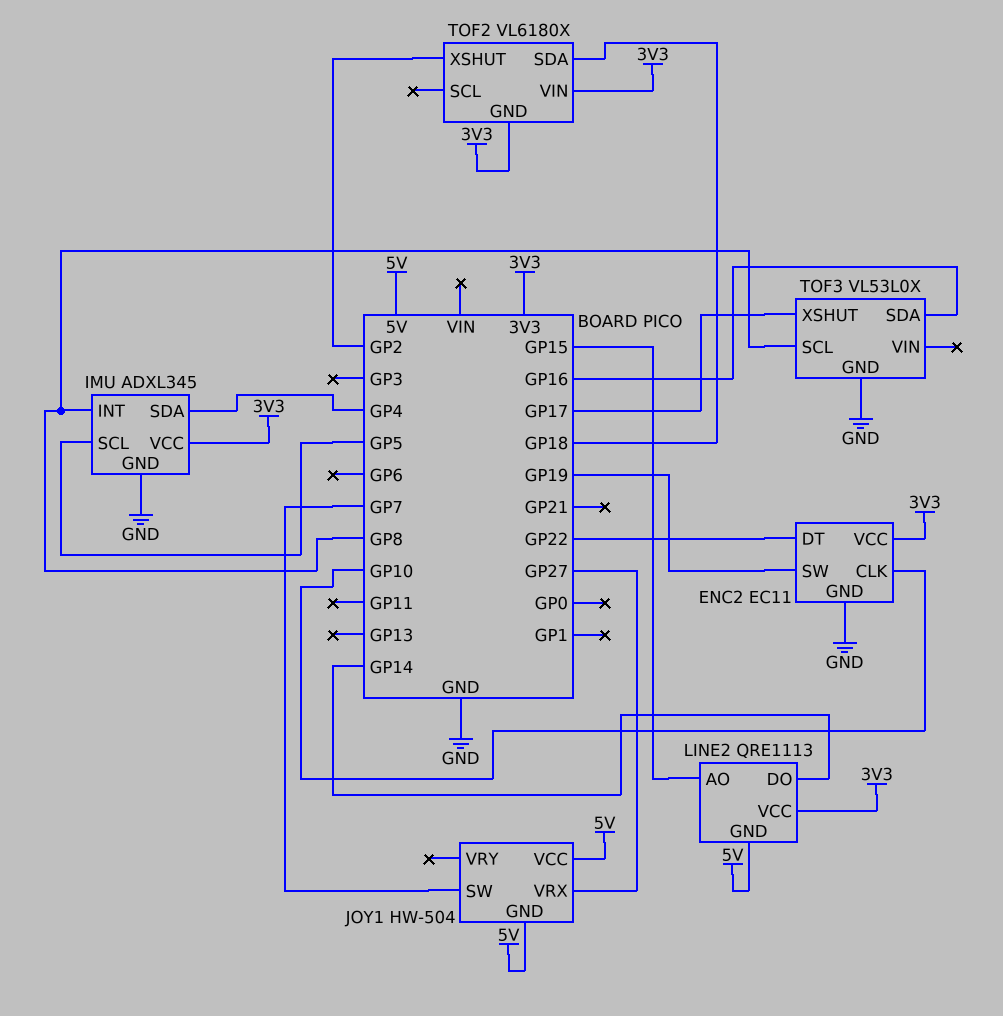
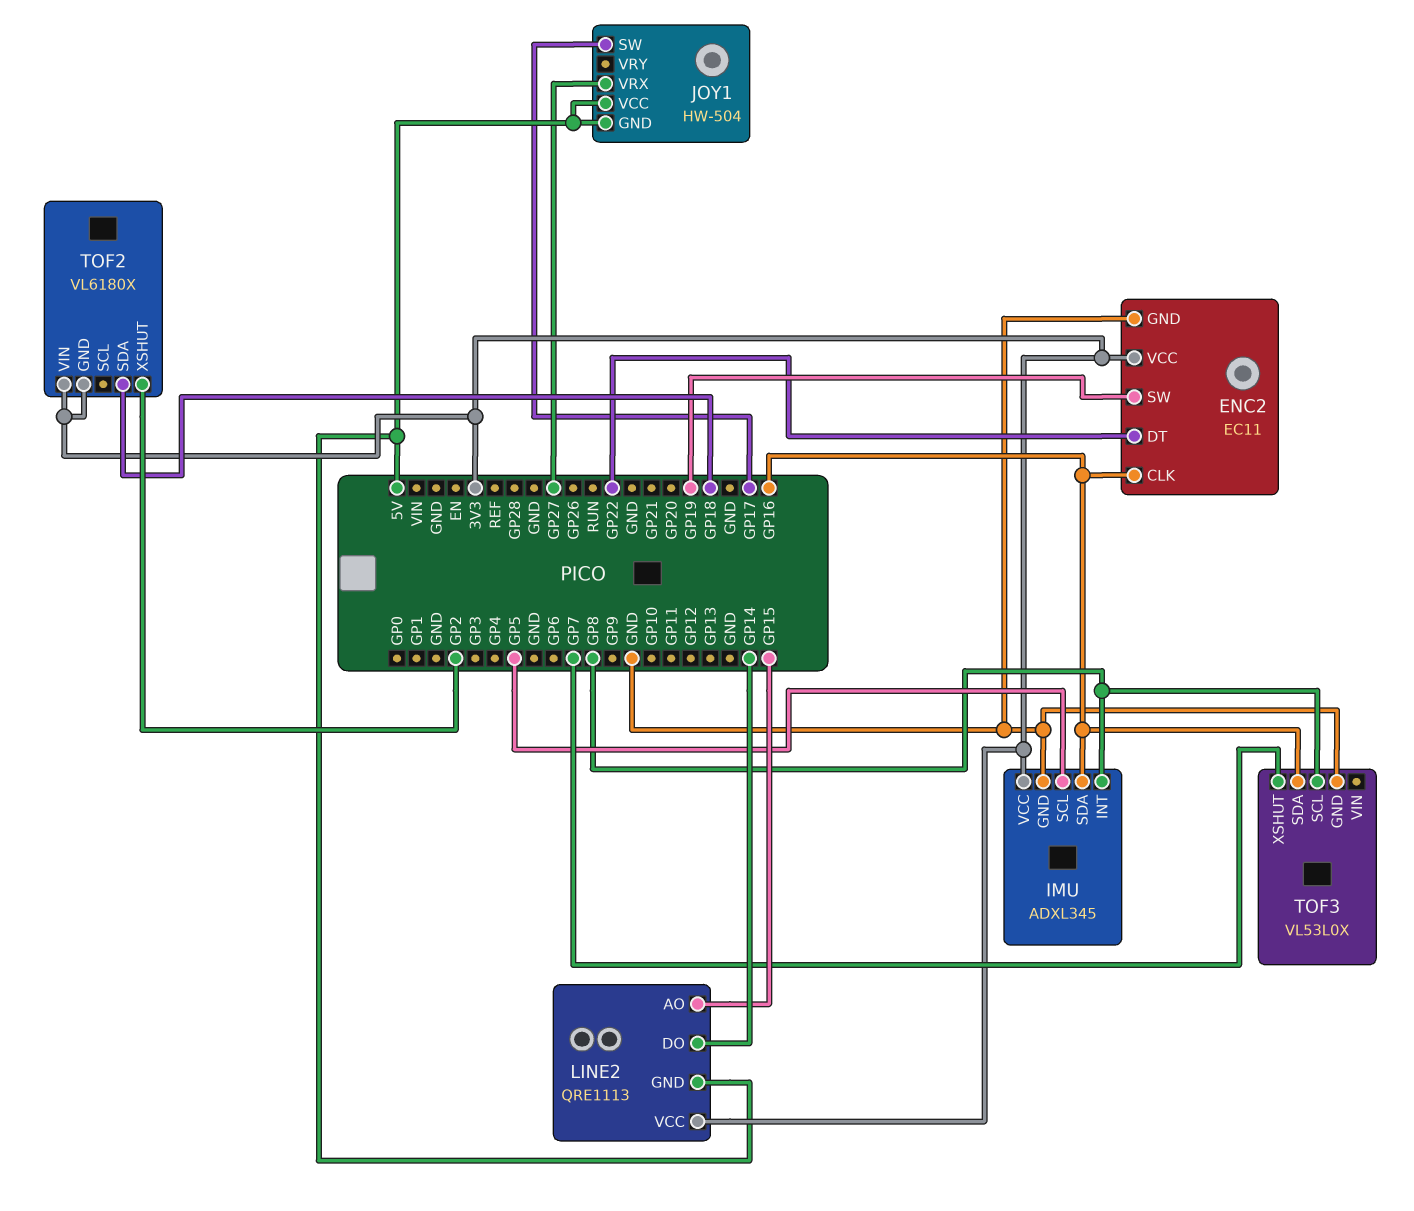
ENC2 pin CLK: GP10 -> GP16
IMU pin SDA: GP4 -> GP16
JOY1 pin SW: GP7 -> GP17
TOF3 pin XSHUT: GP17 -> GP7

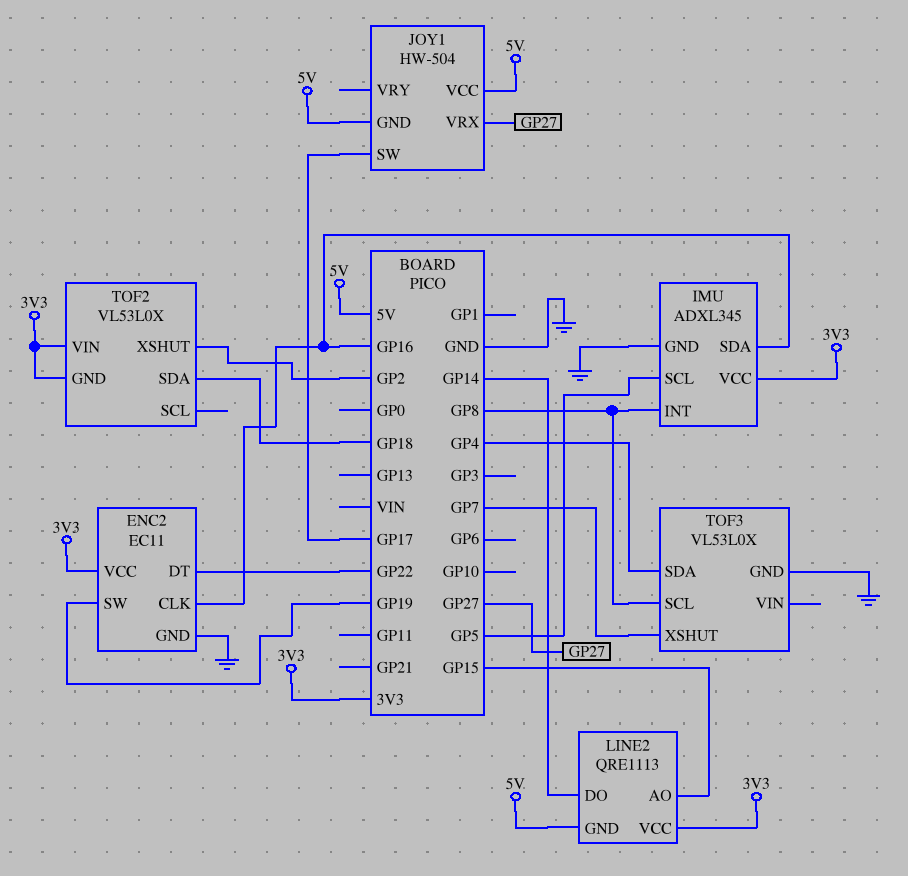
TOF2: VL6180X -> VL53L0X
TOF3 pin SDA: GP16 -> GP4

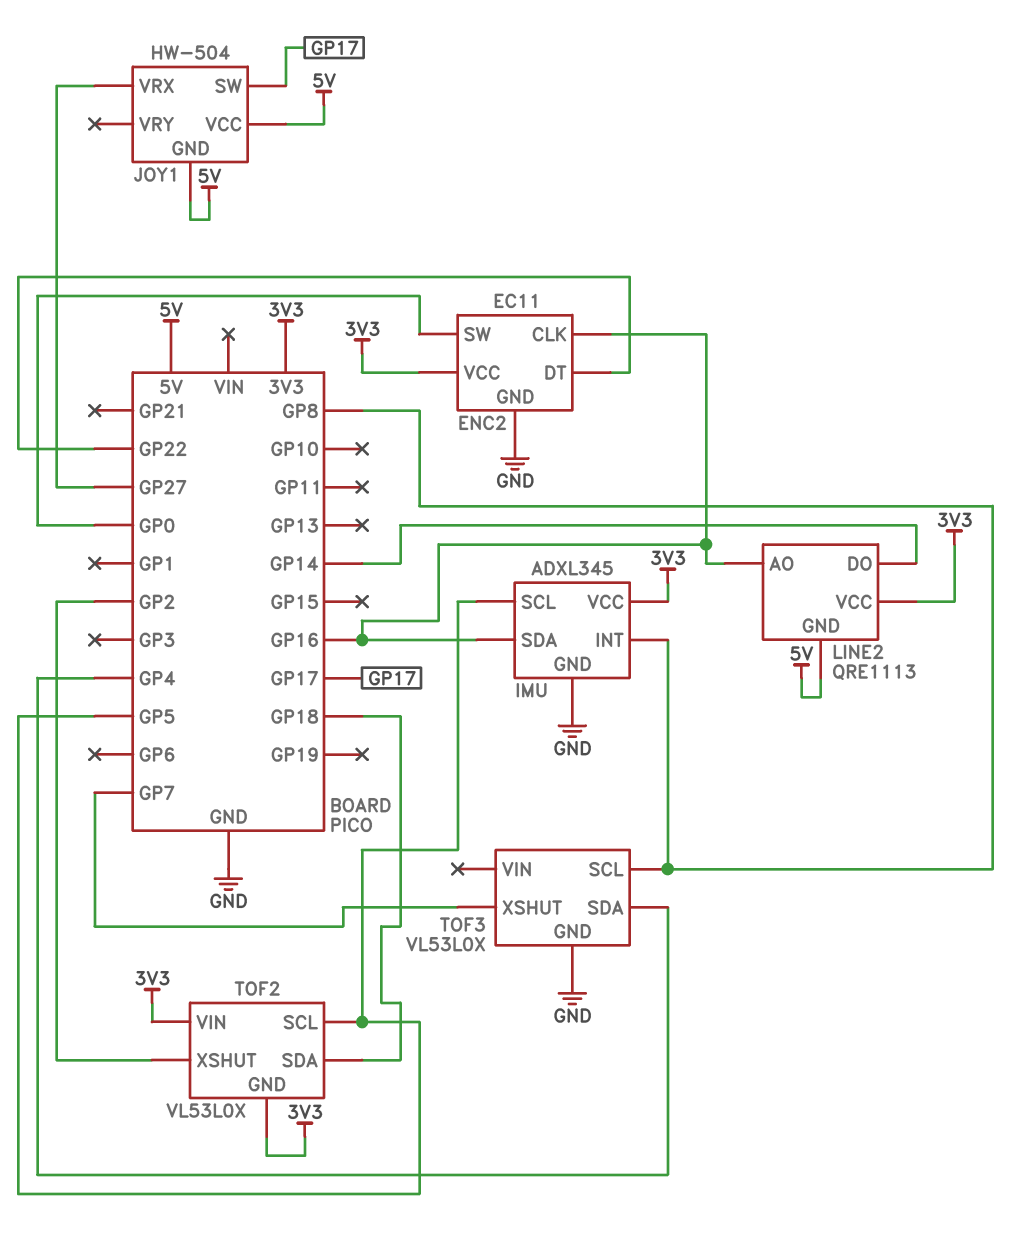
ENC2 pin SW: GP19 -> GP0
LINE2 pin AO: GP15 -> GP16
TOF2 pin SCL: none -> GP5

